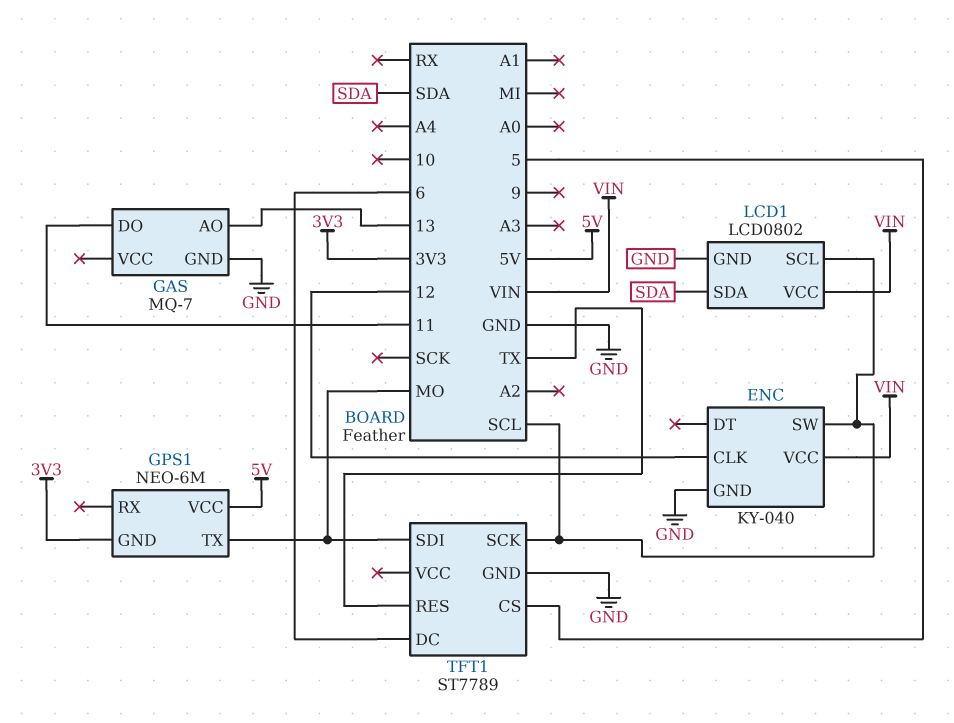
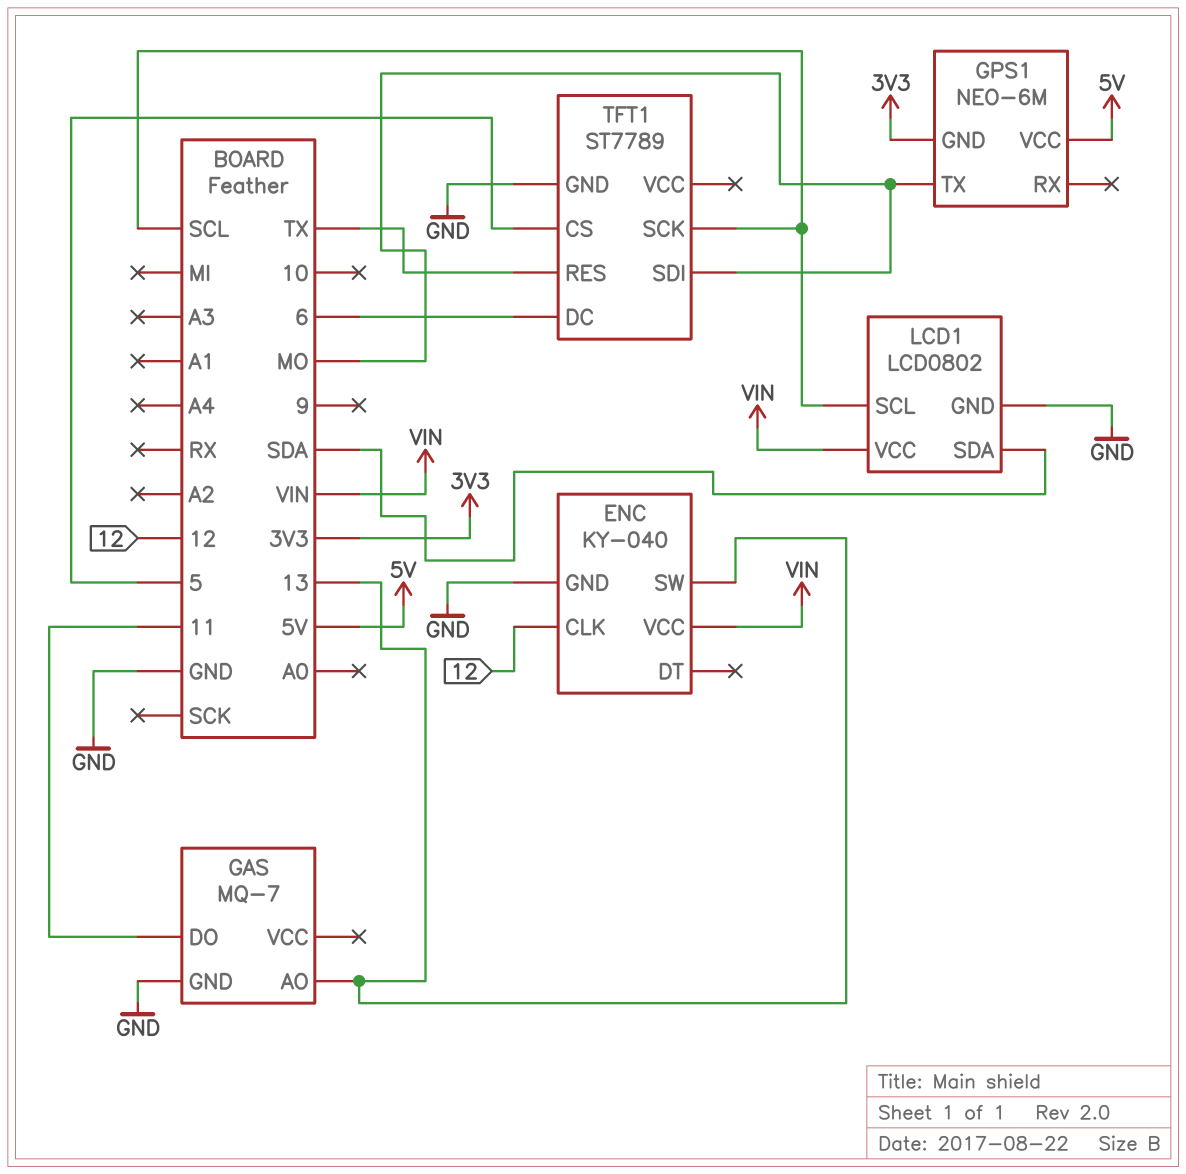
ENC pin SW: SCL -> 13

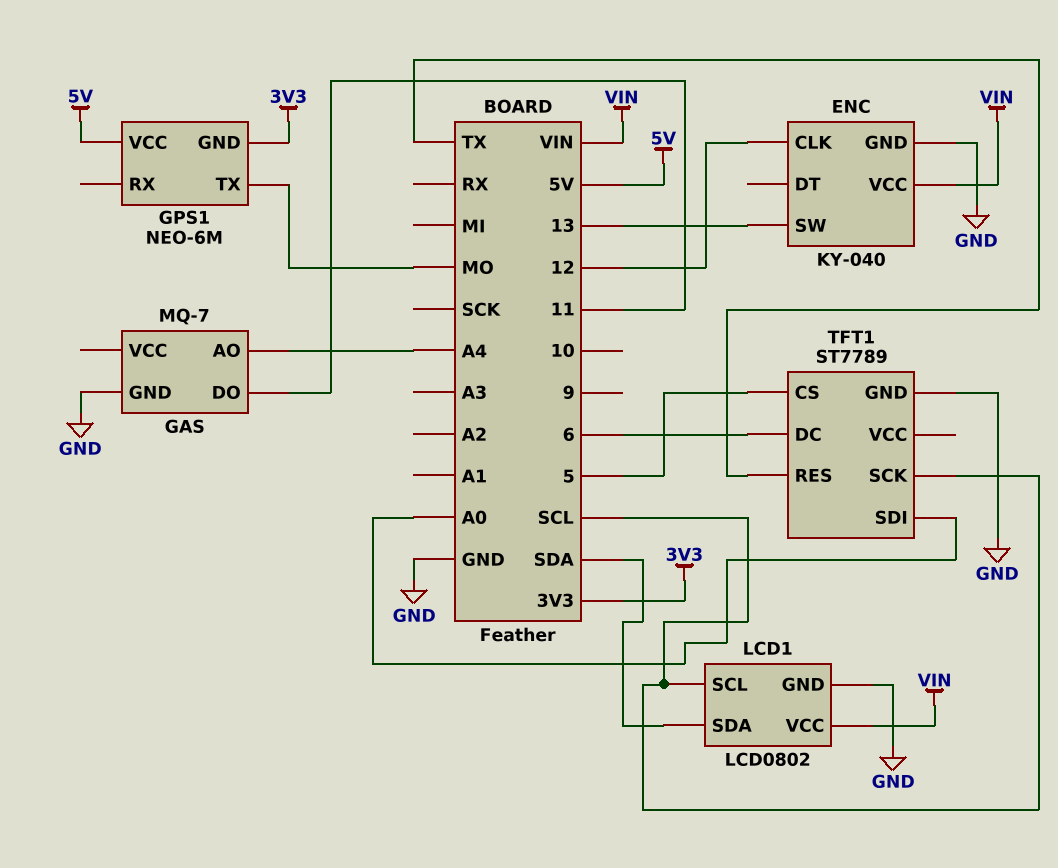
GAS pin AO: 13 -> A4
TFT1 pin SDI: MO -> A0

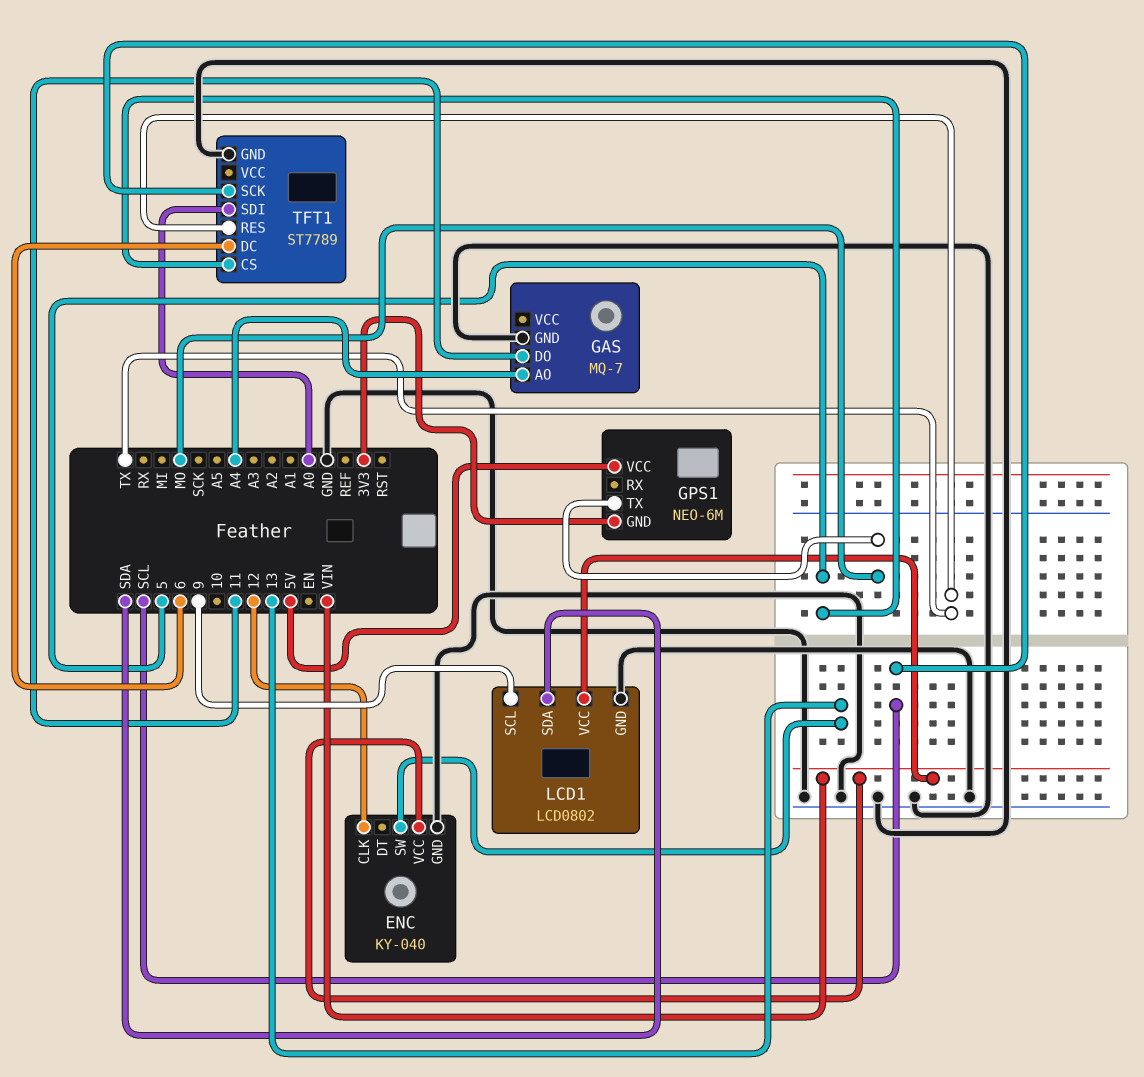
LCD1 pin SCL: SCL -> 9

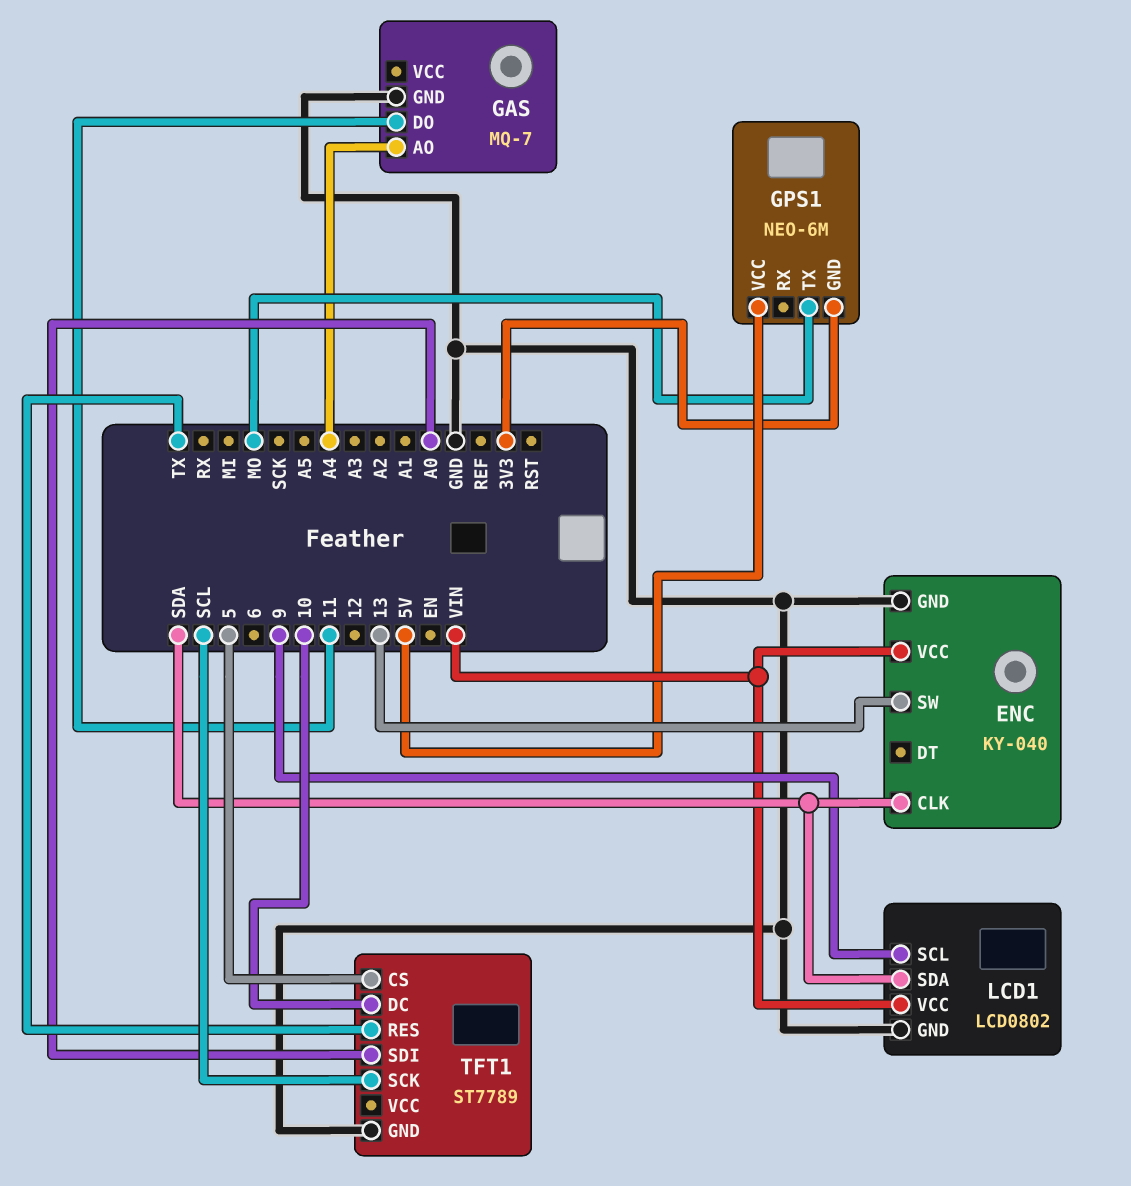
ENC pin CLK: 12 -> SDA
TFT1 pin DC: 6 -> 10

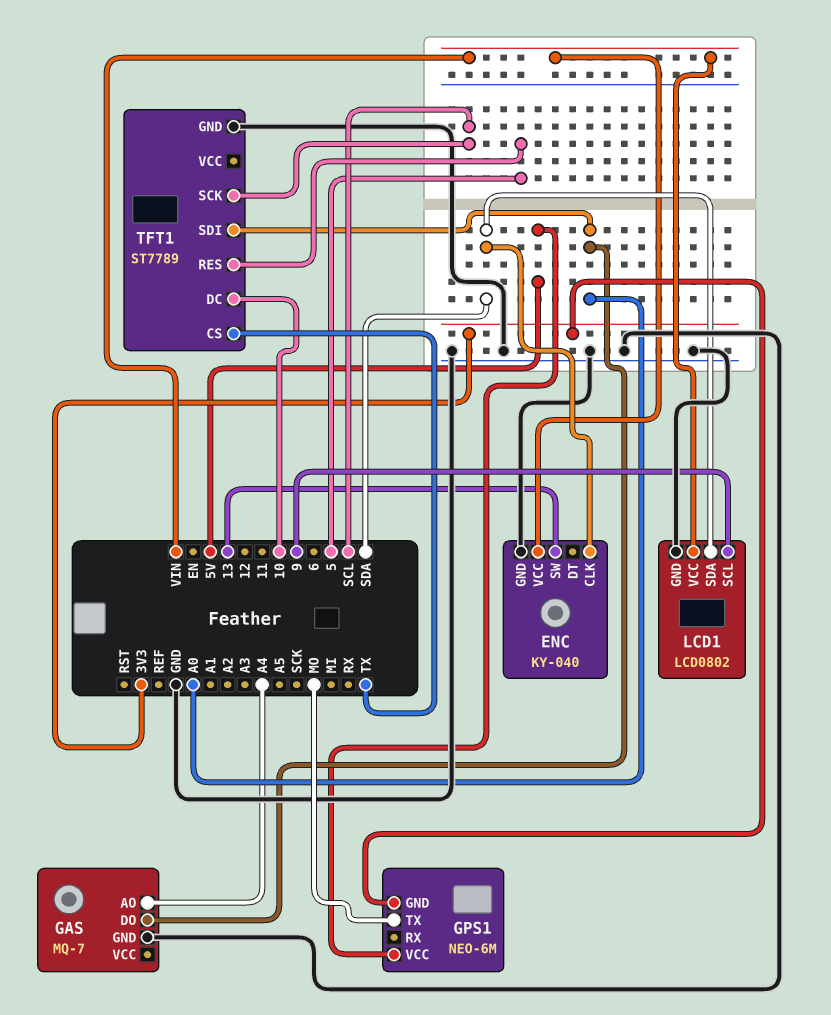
GAS pin DO: 11 -> A0
TFT1 pin CS: 5 -> TX
TFT1 pin RES: TX -> 5

